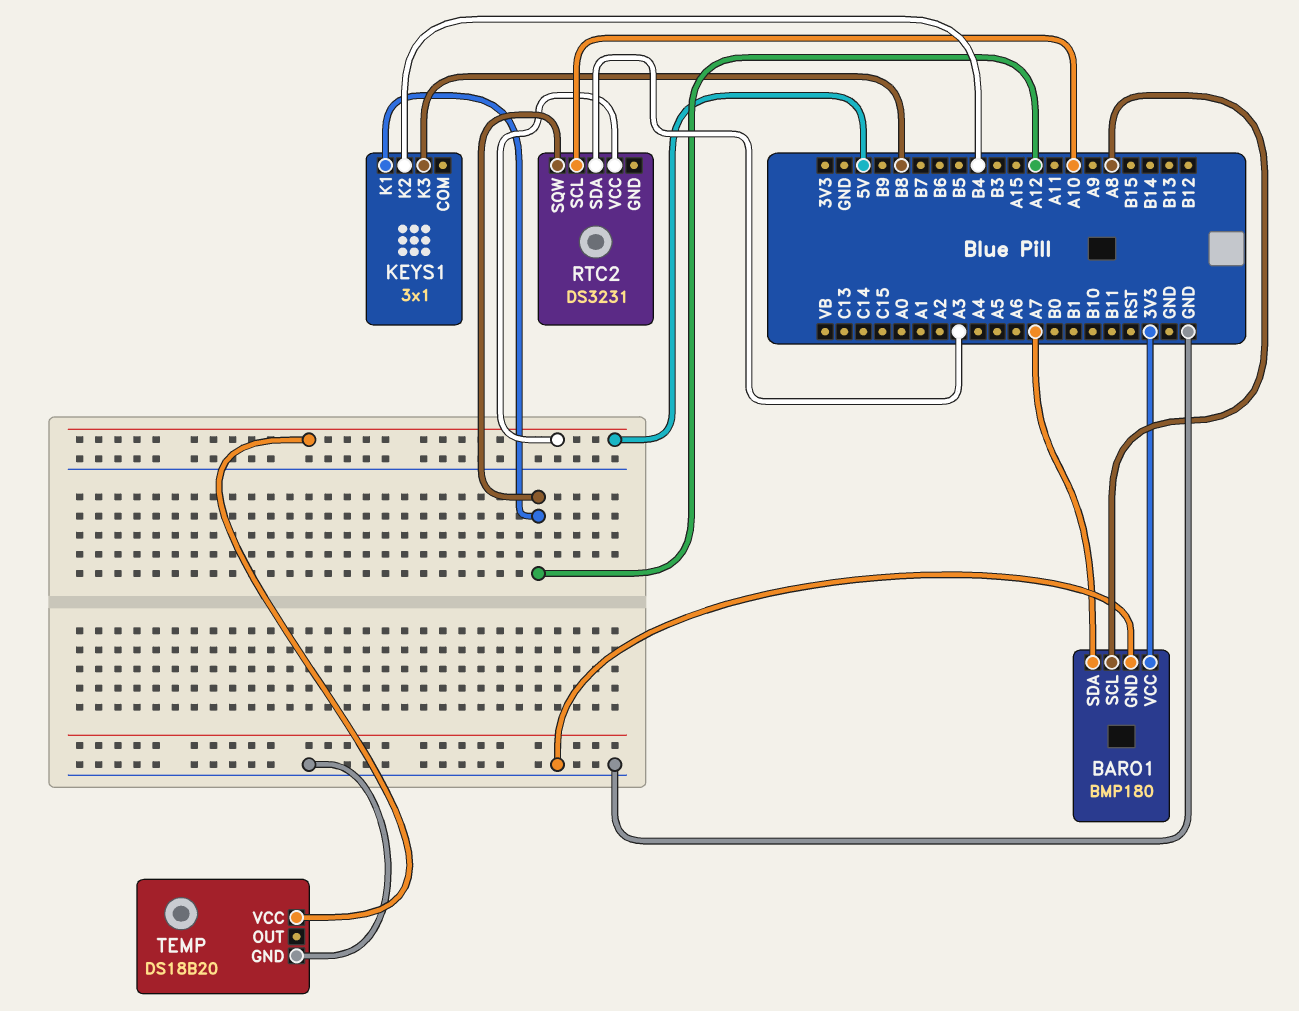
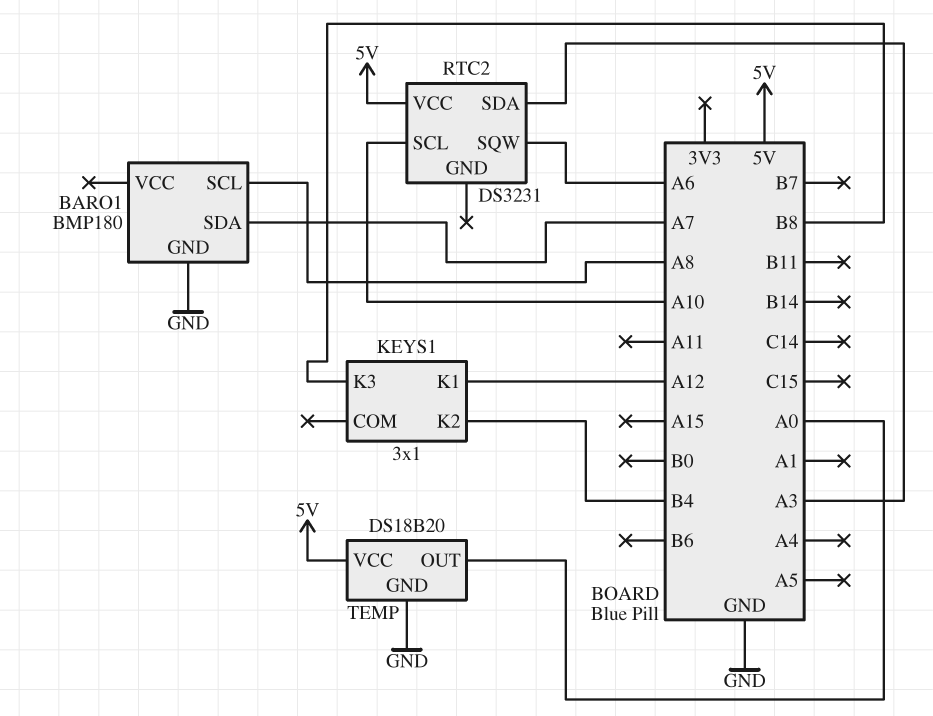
BARO1 pin VCC: 3V3 -> none
RTC2 pin SQW: A12 -> A6
TEMP pin OUT: none -> A0

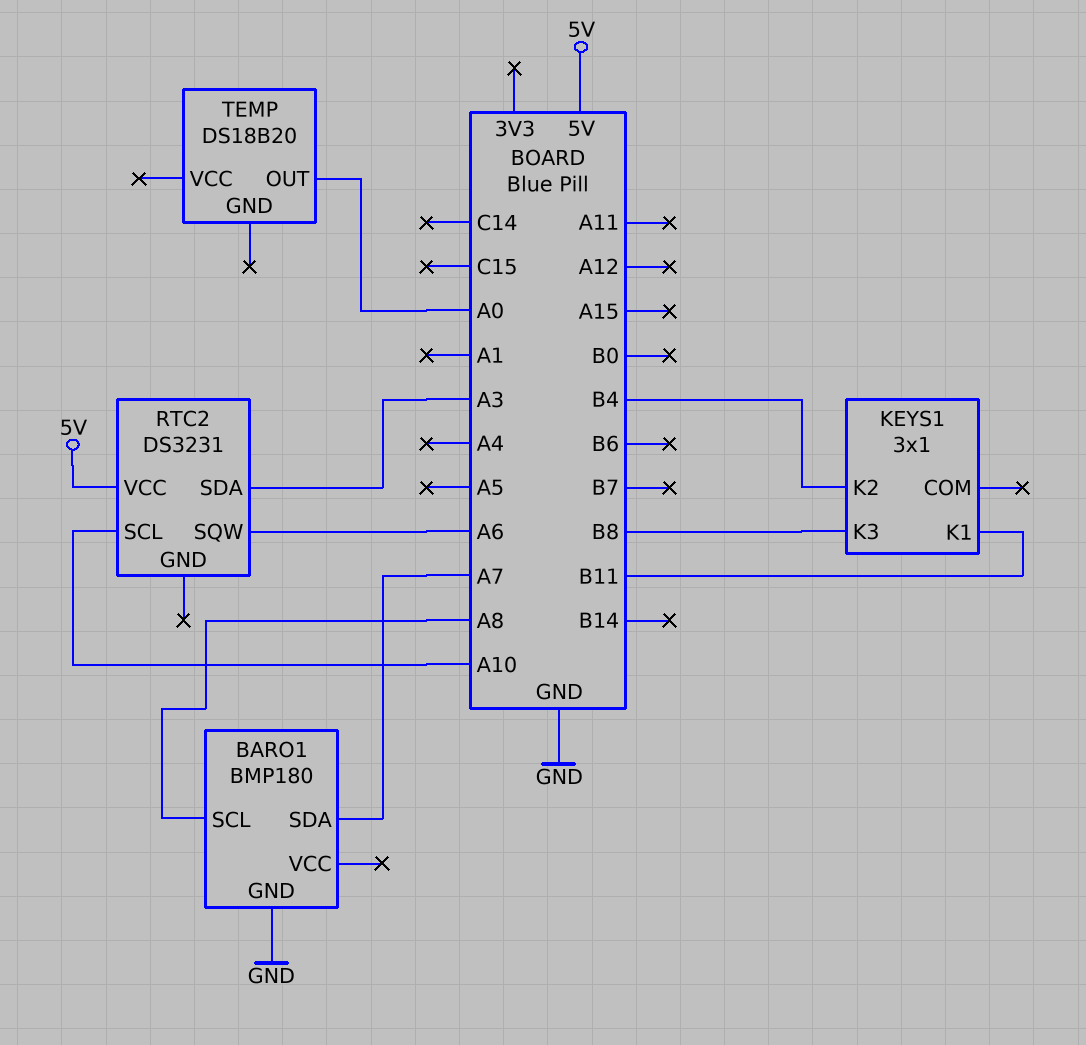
KEYS1 pin K1: A12 -> B11
TEMP pin GND: GND -> none
TEMP pin VCC: 5V -> none

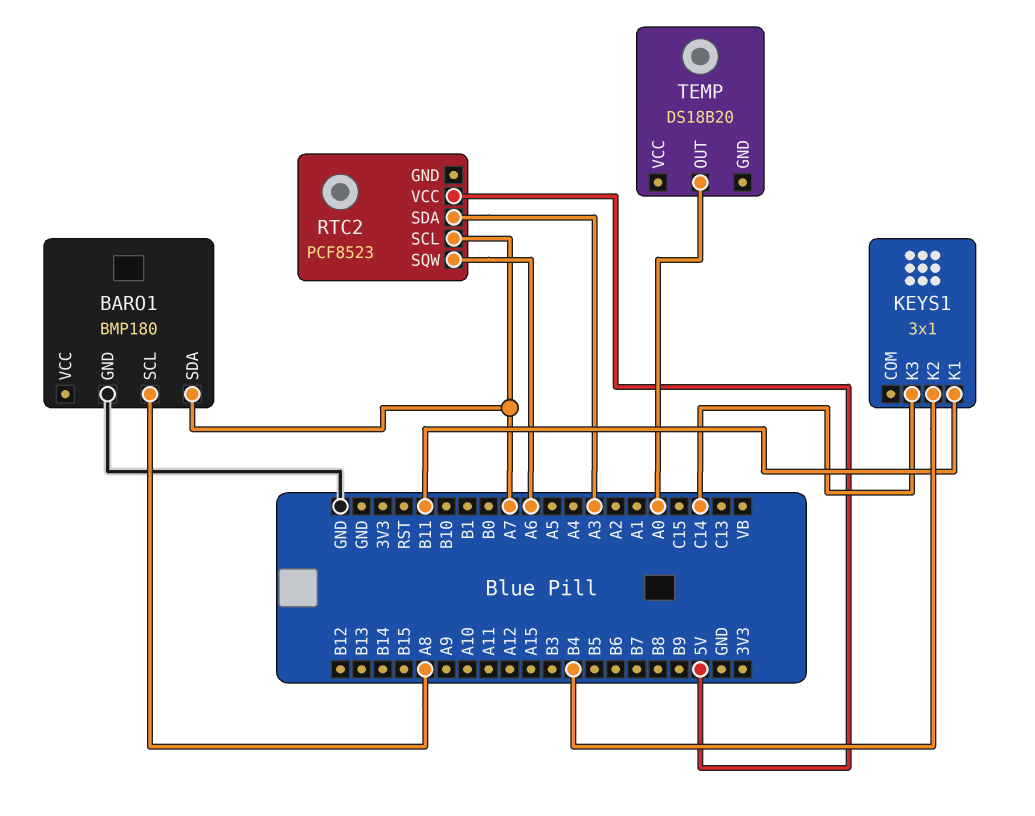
KEYS1 pin K3: B8 -> C14
RTC2: DS3231 -> PCF8523
RTC2 pin SCL: A10 -> A7

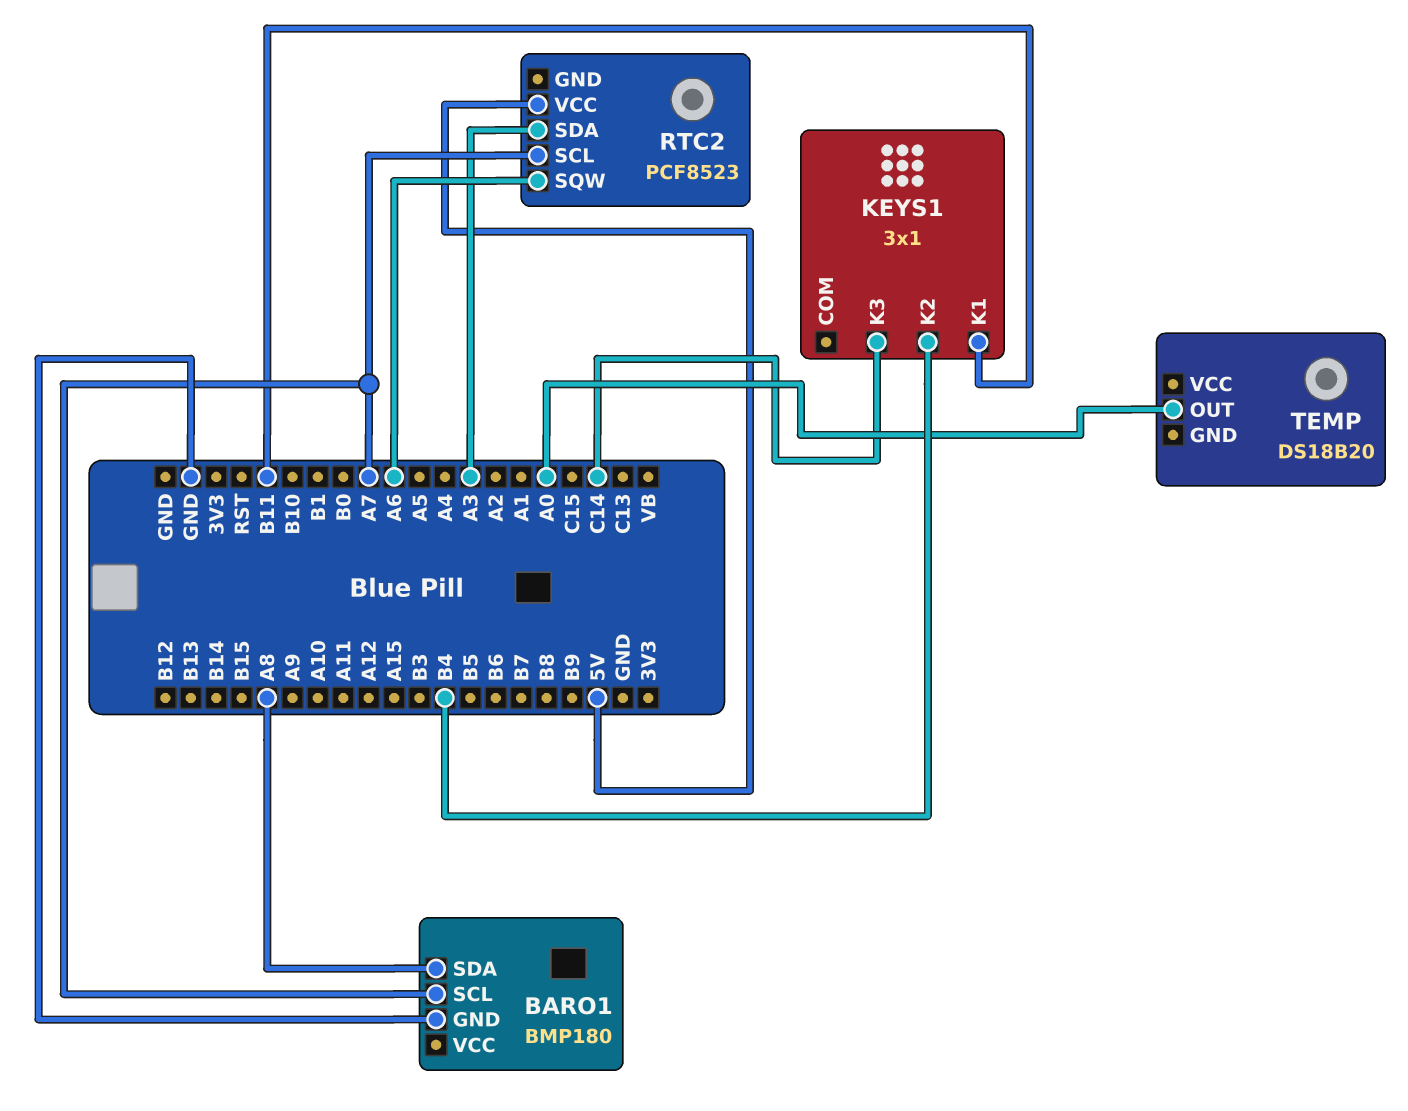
BARO1 pin SCL: A8 -> A7
BARO1 pin SDA: A7 -> A8

